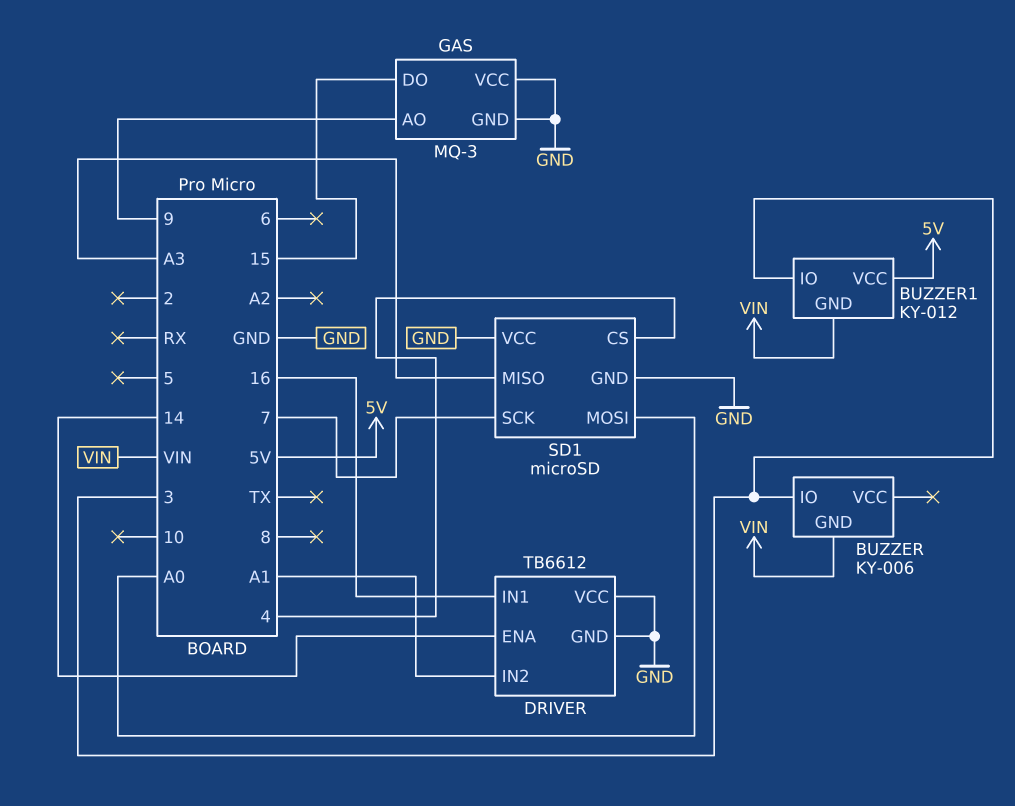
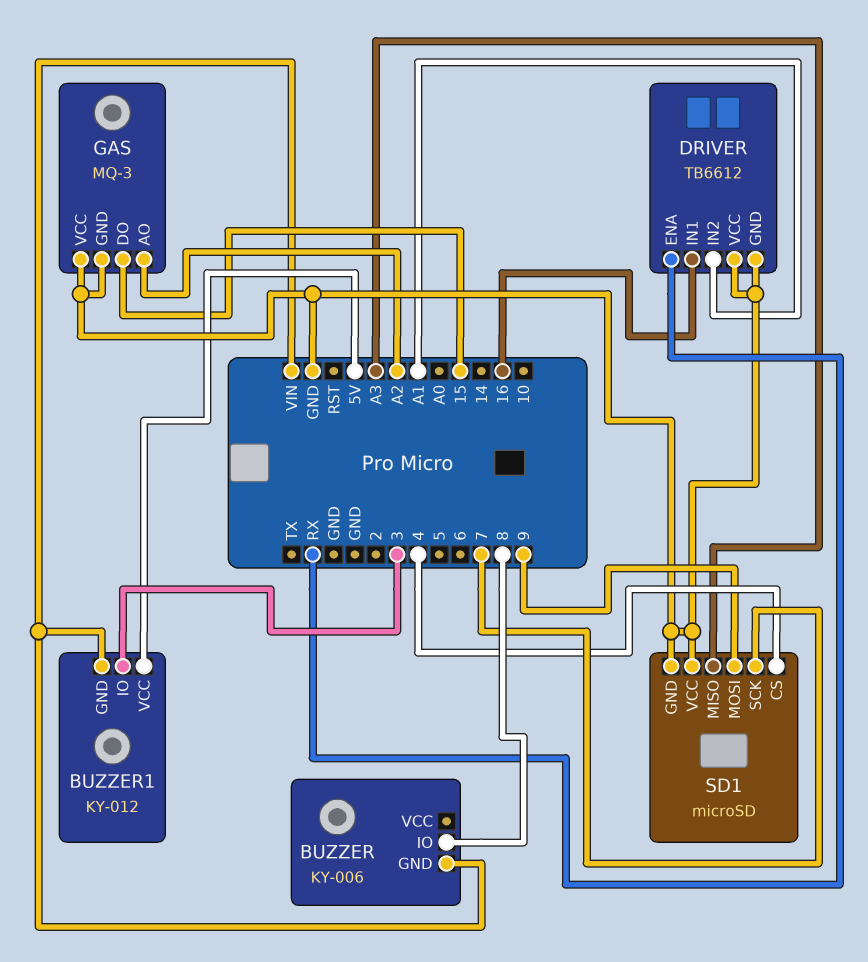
BUZZER pin IO: 3 -> 8
DRIVER pin ENA: 14 -> RX
GAS pin AO: 9 -> A2
SD1 pin MOSI: A0 -> 9

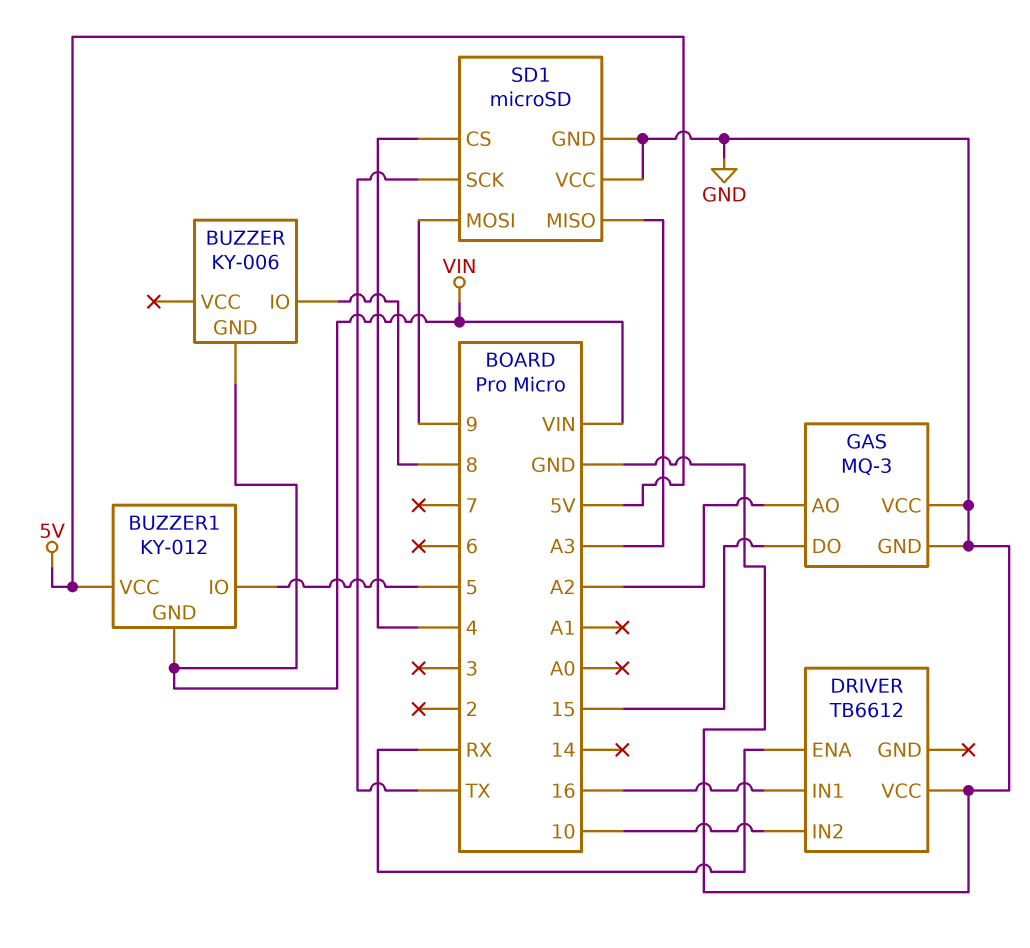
BUZZER1 pin IO: 3 -> 5
DRIVER pin GND: GND -> none
DRIVER pin IN2: A1 -> 10
SD1 pin SCK: 7 -> TX

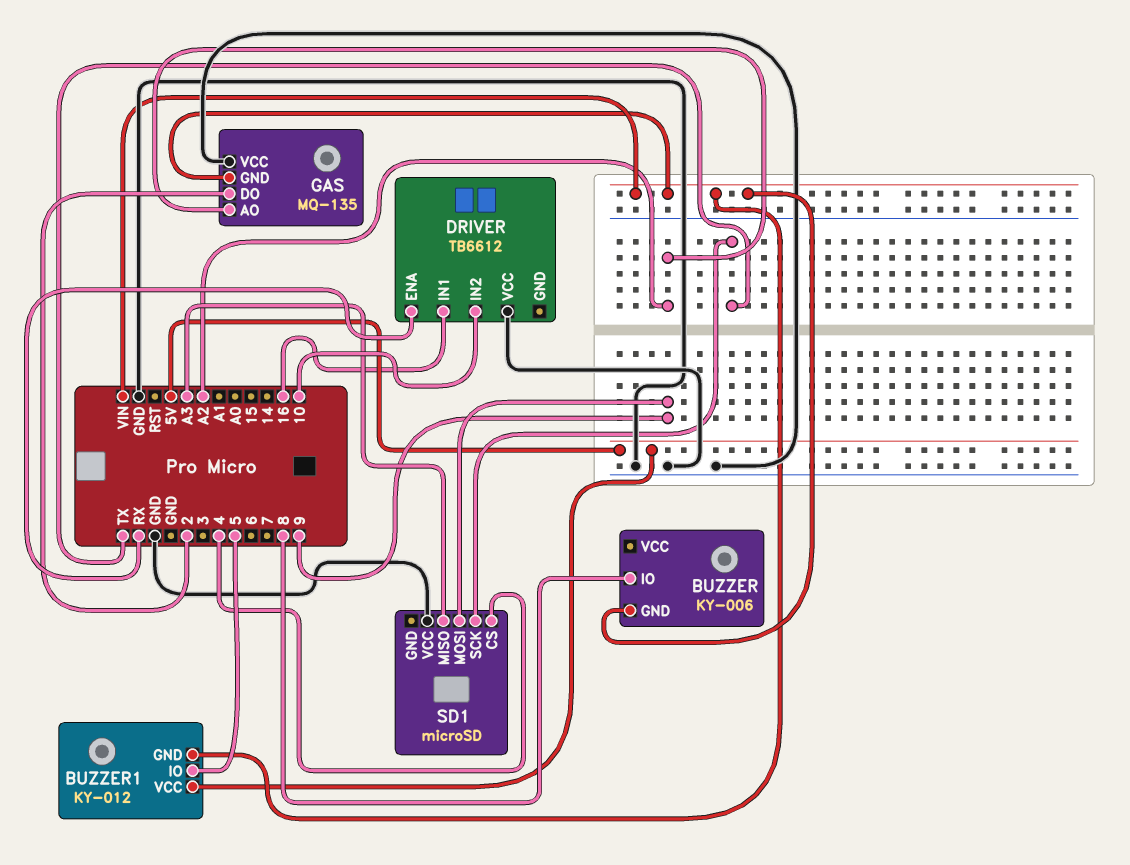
GAS: MQ-3 -> MQ-135
GAS pin DO: 15 -> 2
GAS pin GND: GND -> VIN
SD1 pin GND: GND -> none

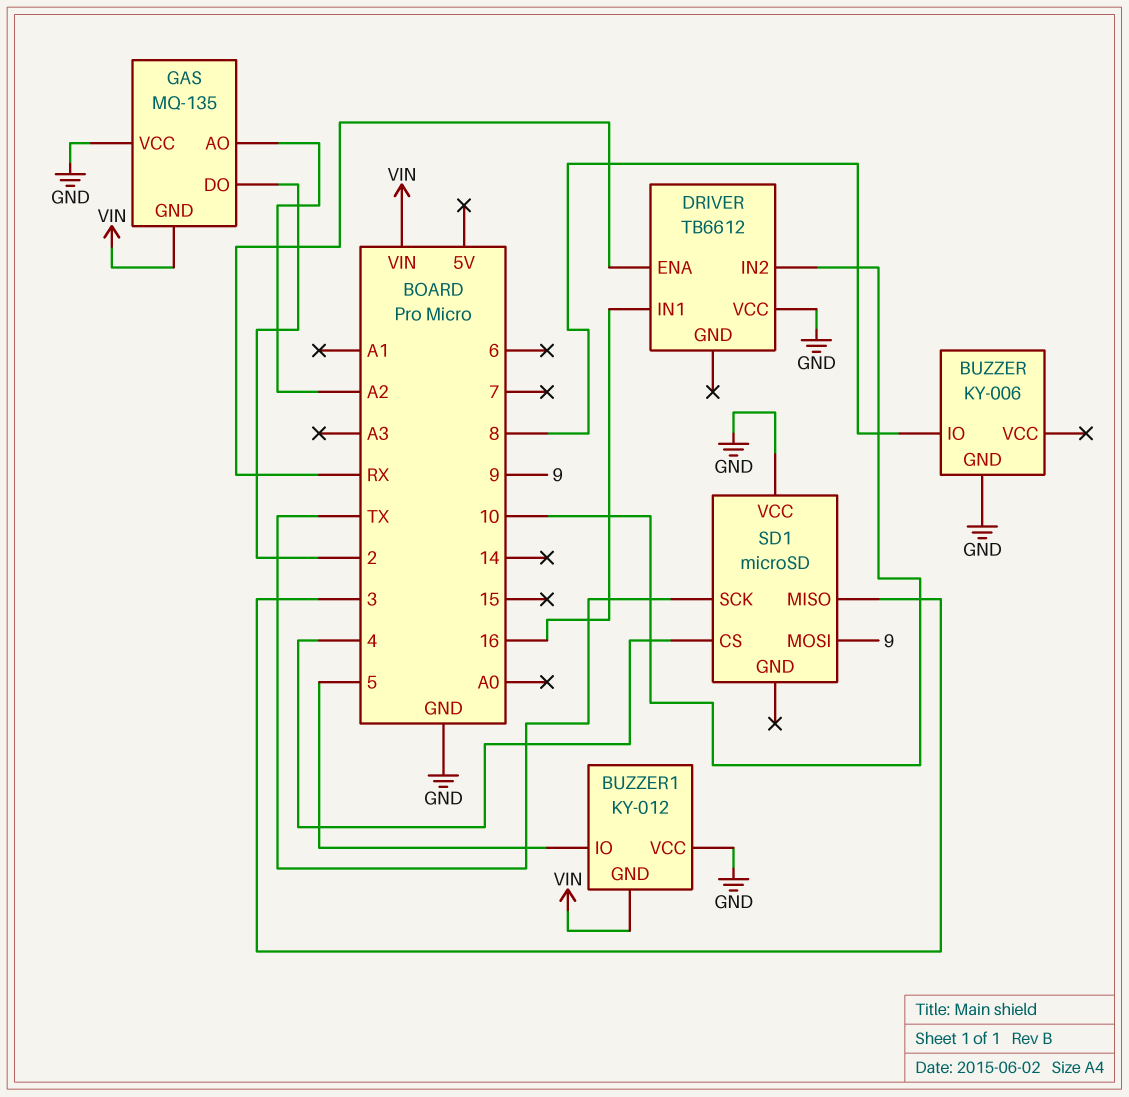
BUZZER pin GND: VIN -> GND
BUZZER1 pin VCC: 5V -> GND
SD1 pin MISO: A3 -> 3

